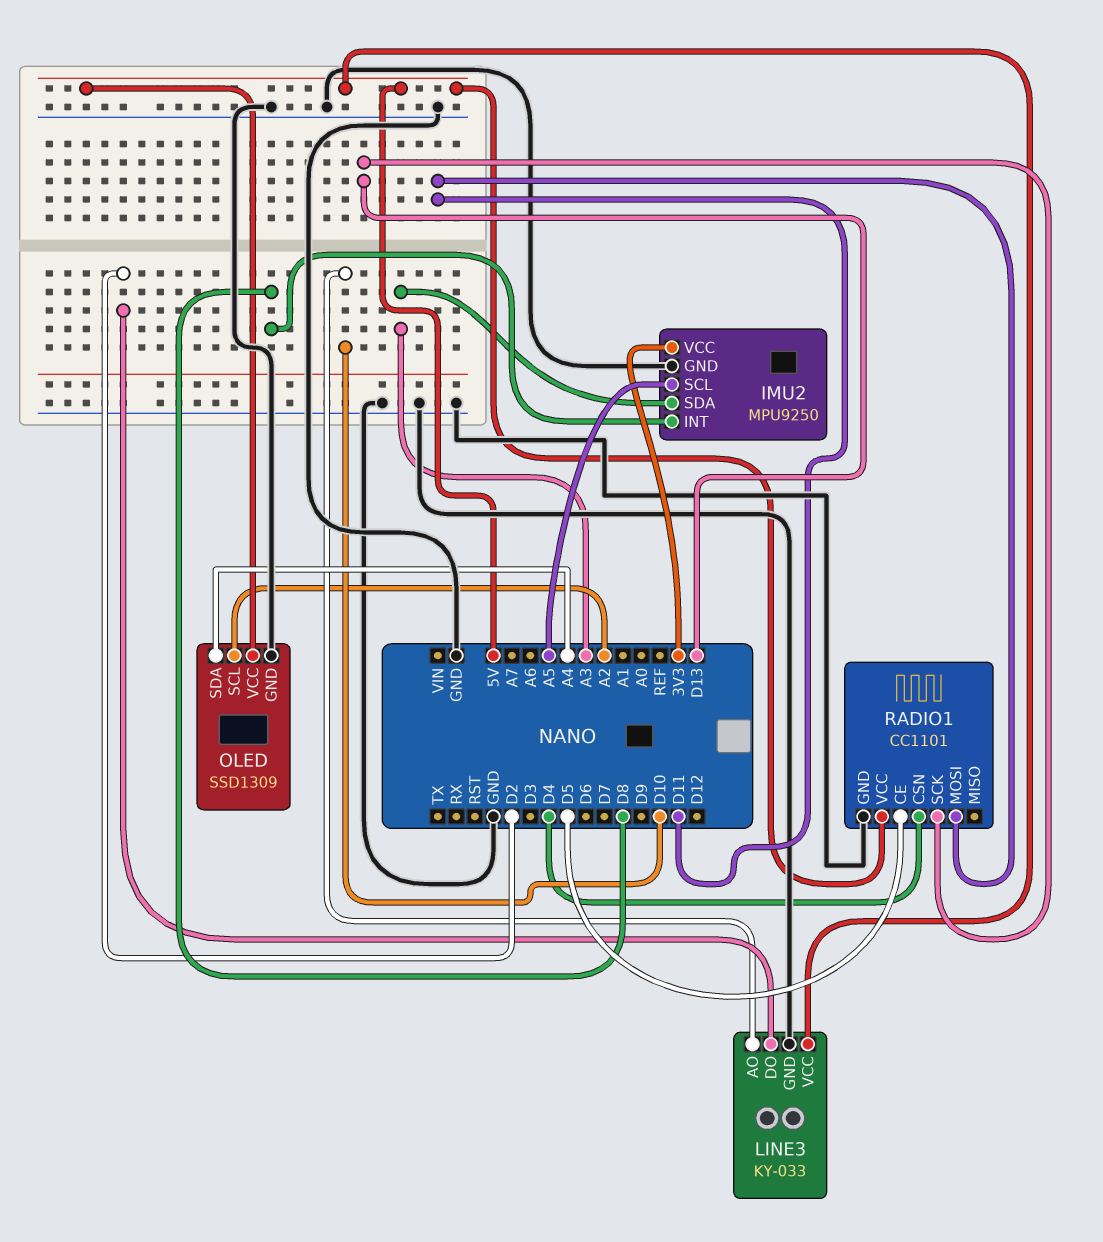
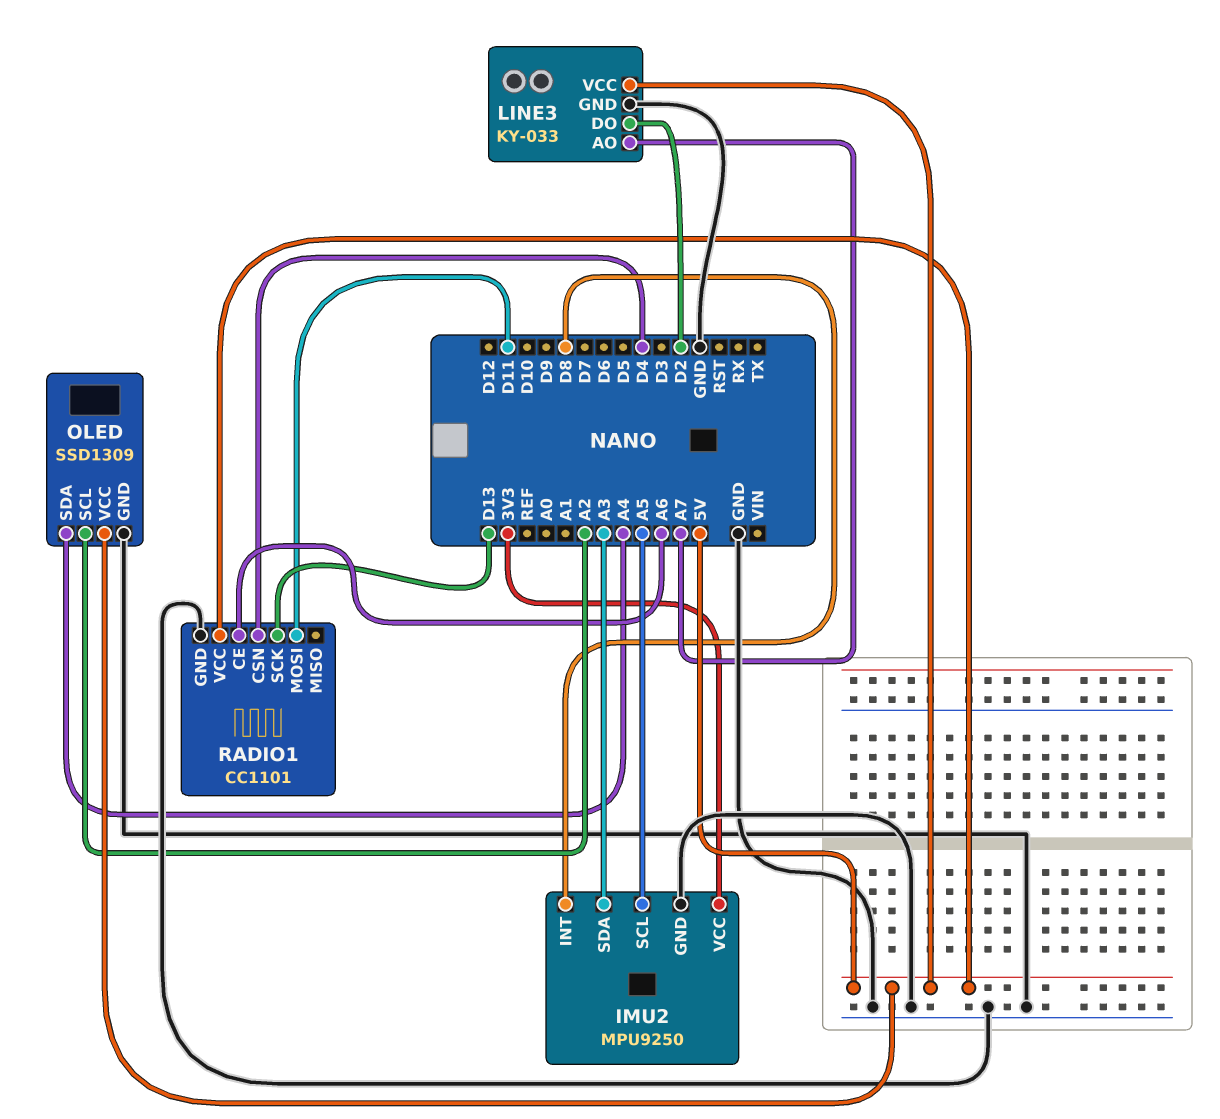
LINE3 pin AO: D10 -> A7
RADIO1 pin CE: D5 -> A6

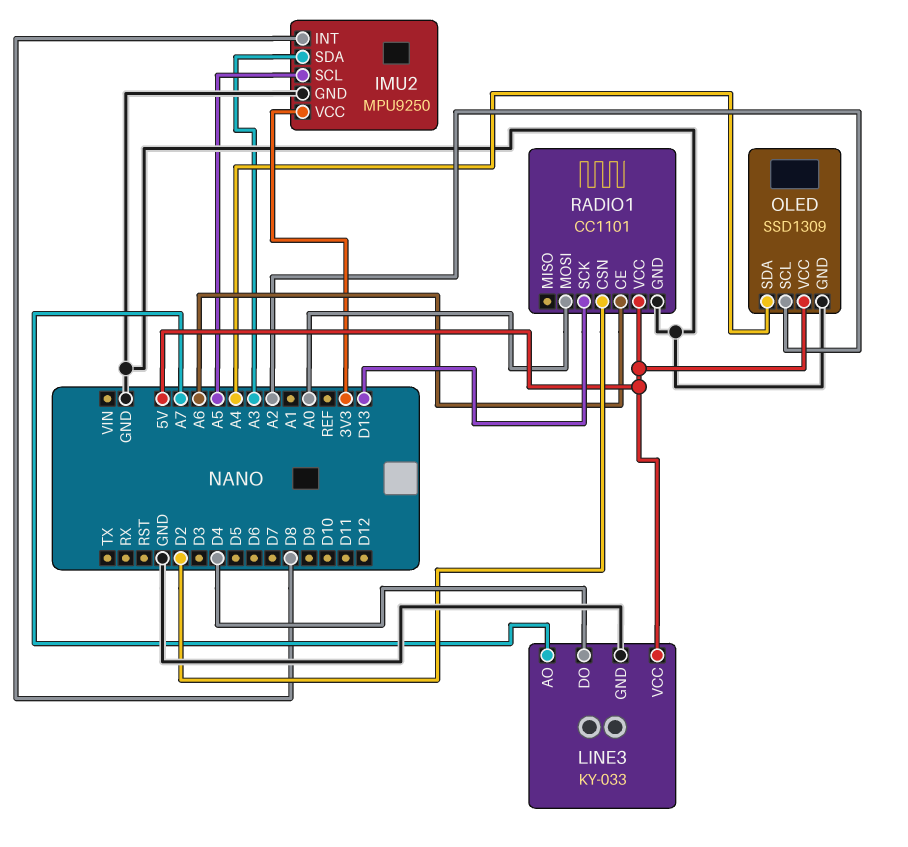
LINE3 pin DO: D2 -> D4
RADIO1 pin CSN: D4 -> D2
RADIO1 pin MOSI: D11 -> A0

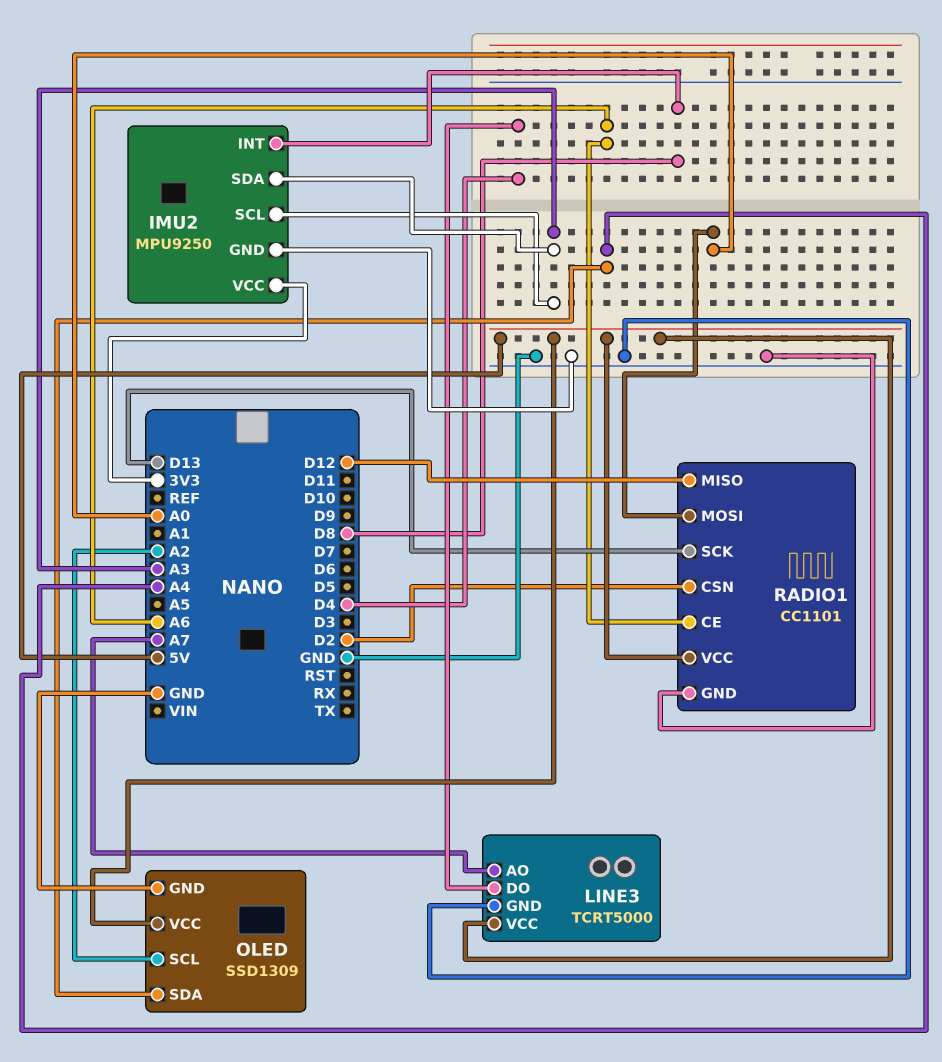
IMU2 pin SCL: A5 -> A3
LINE3: KY-033 -> TCRT5000
RADIO1 pin MISO: none -> D12

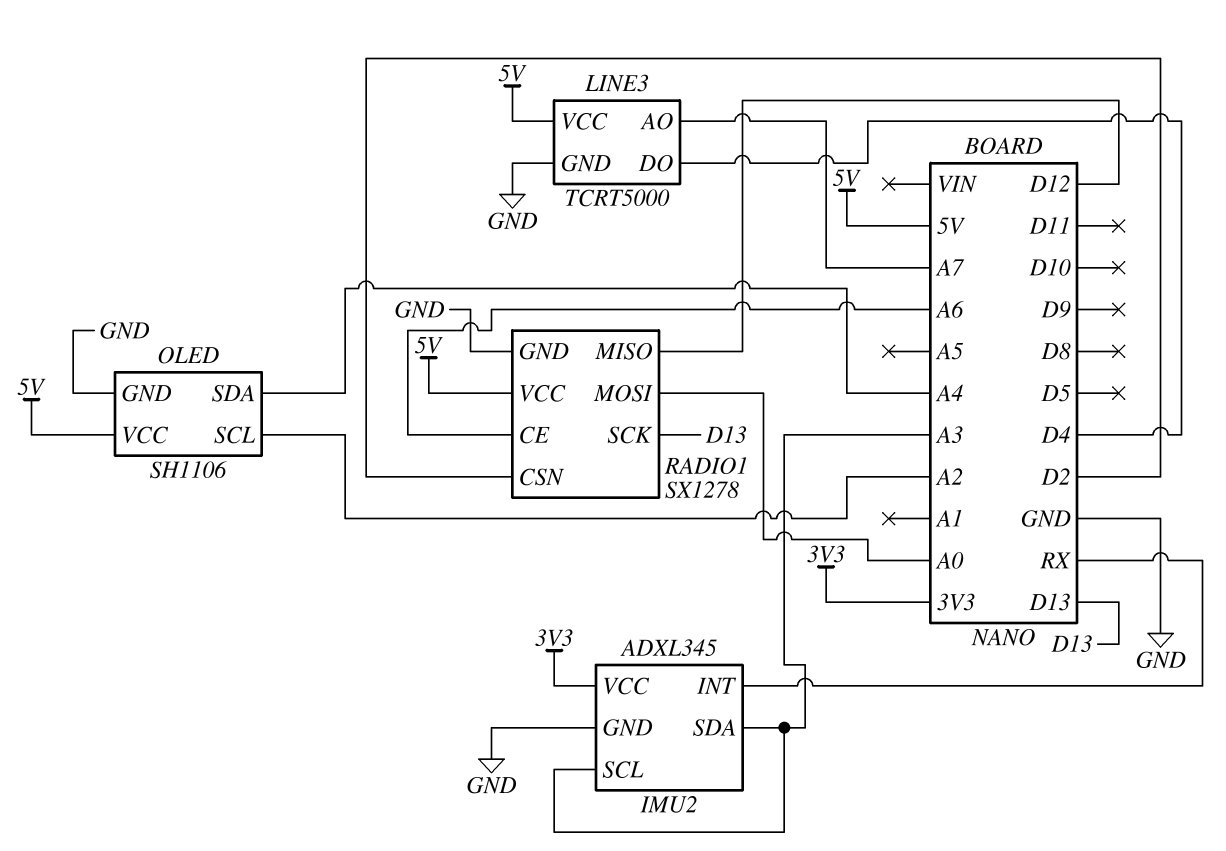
IMU2: MPU9250 -> ADXL345
IMU2 pin INT: D8 -> RX
OLED: SSD1309 -> SH1106
RADIO1: CC1101 -> SX1278

